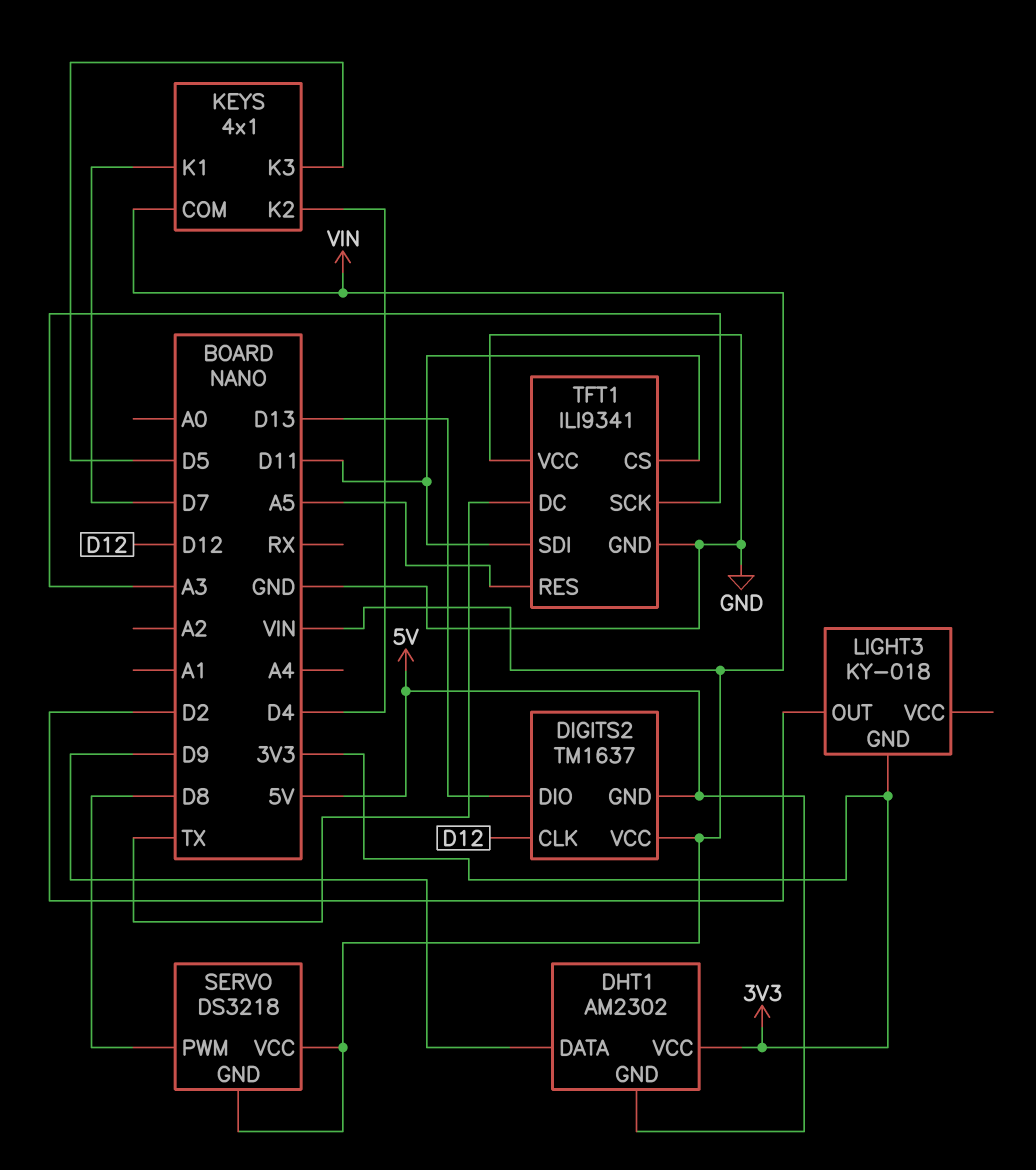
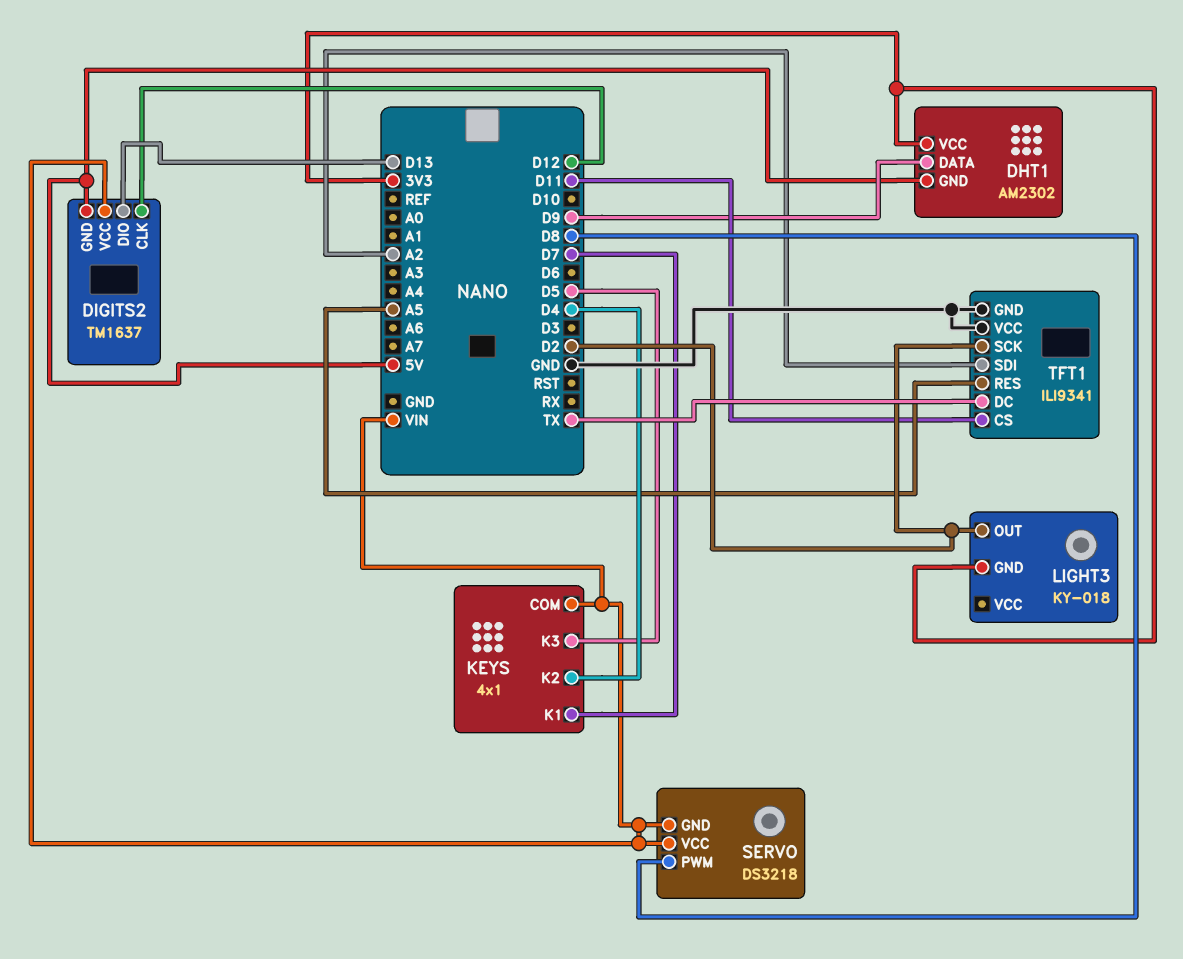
TFT1 pin SCK: A3 -> D2
TFT1 pin SDI: D11 -> A2

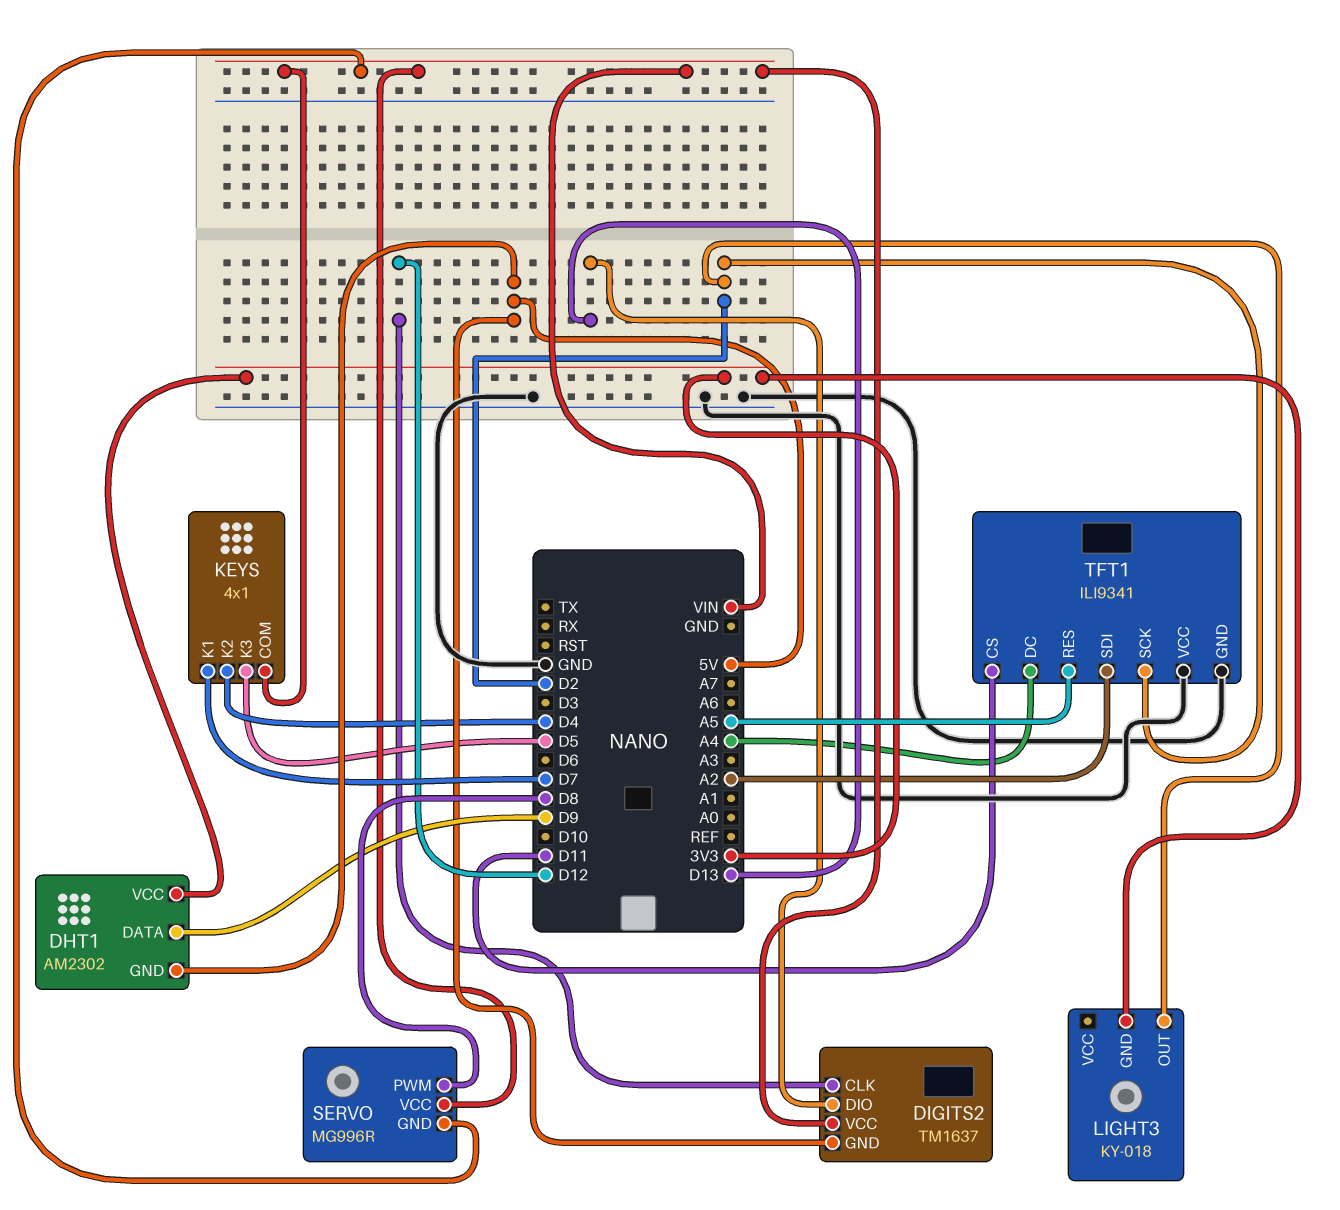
SERVO: DS3218 -> MG996R
TFT1 pin DC: TX -> A4

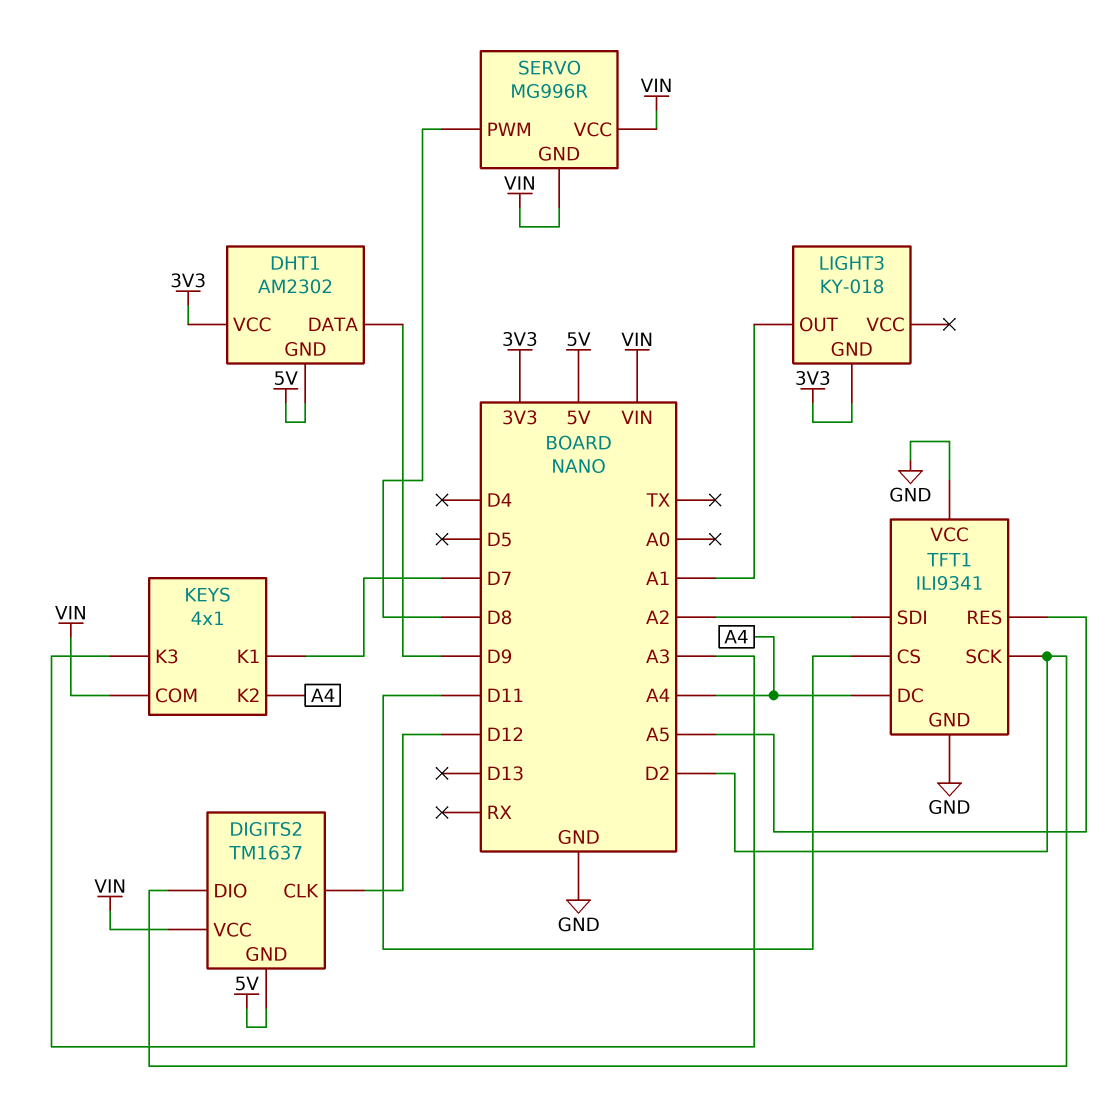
DIGITS2 pin DIO: D13 -> D2
KEYS pin K2: D4 -> A4
KEYS pin K3: D5 -> A3
LIGHT3 pin OUT: D2 -> A1

